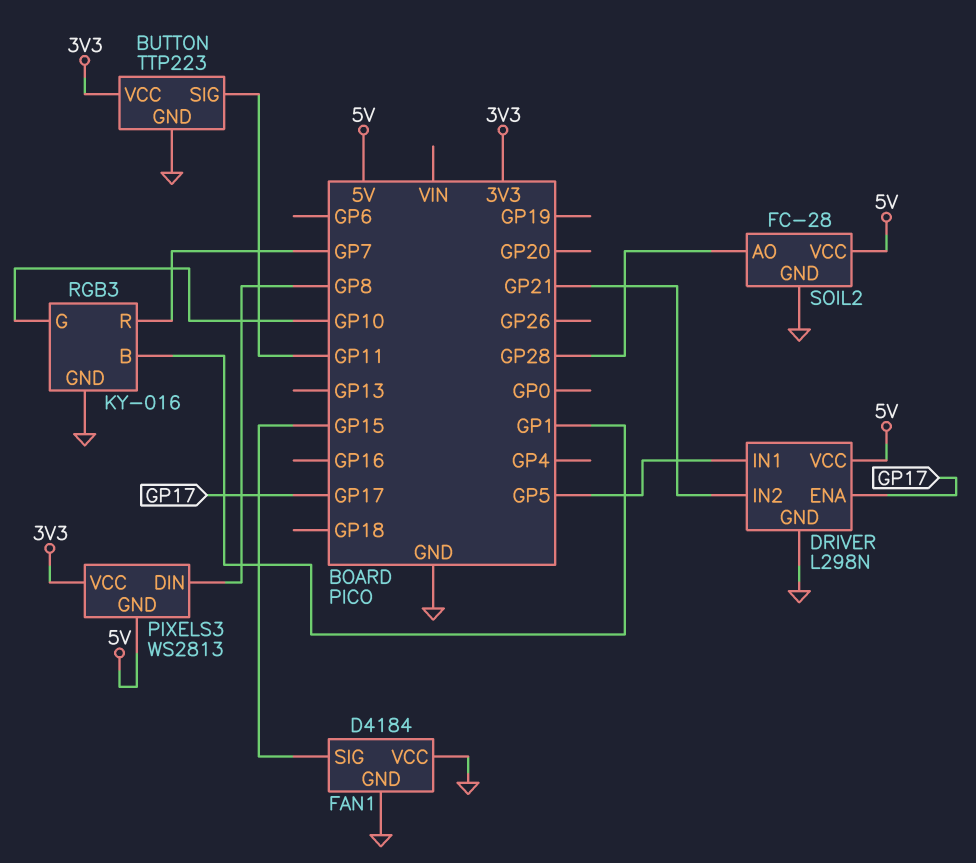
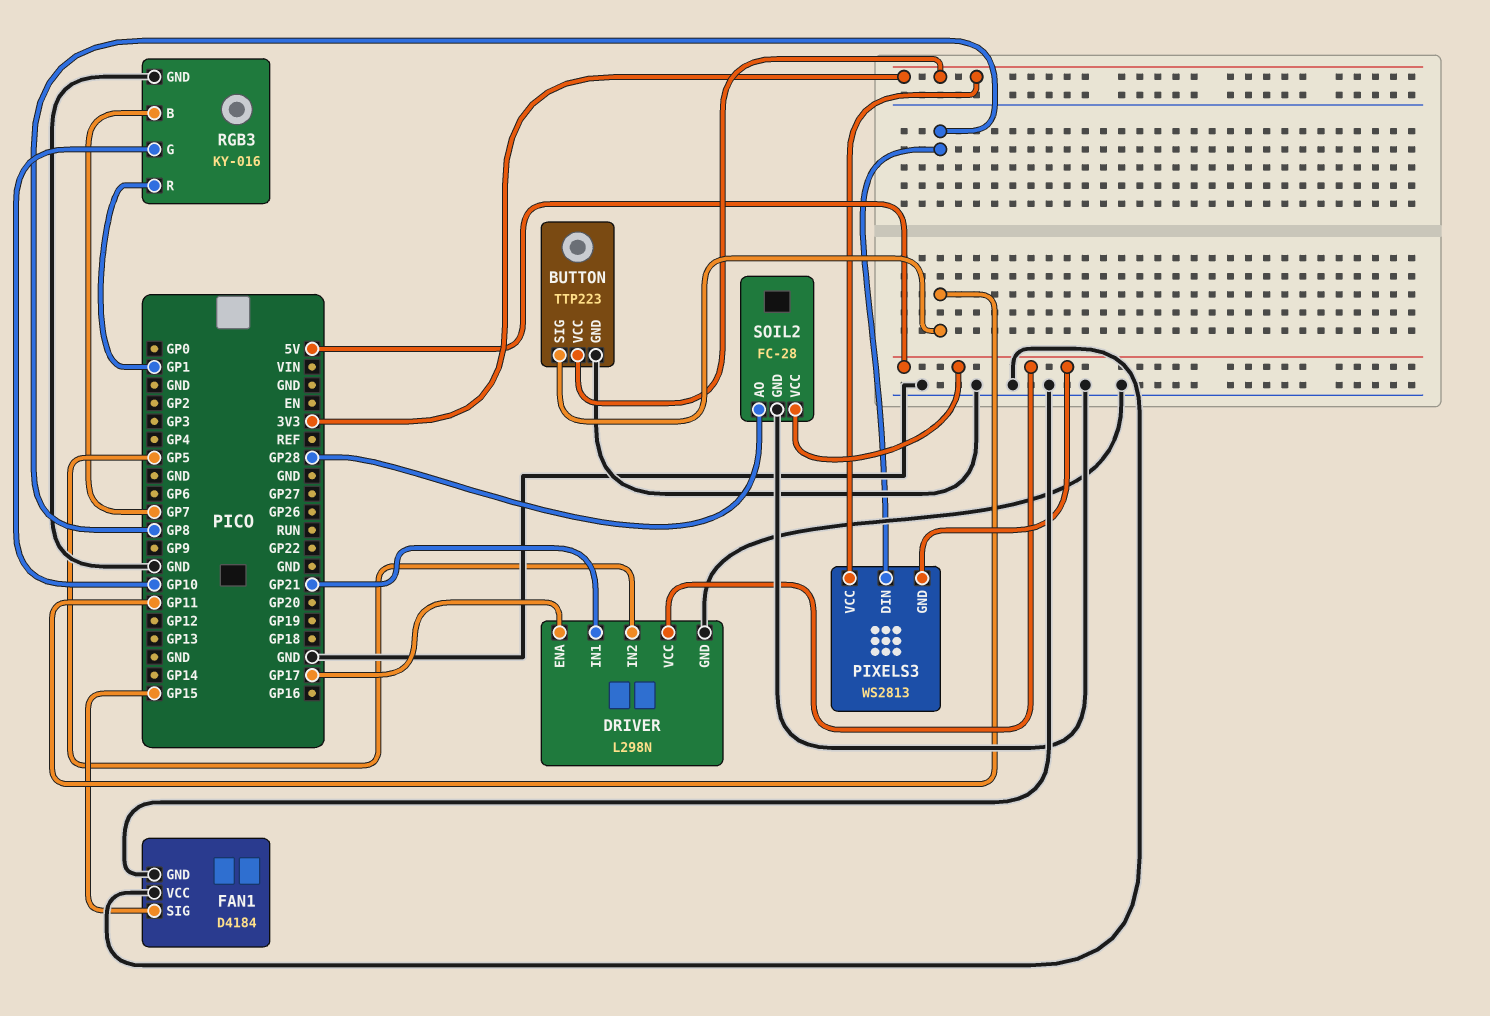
DRIVER pin IN1: GP5 -> GP21
DRIVER pin IN2: GP21 -> GP5
RGB3 pin B: GP1 -> GP7
RGB3 pin R: GP7 -> GP1

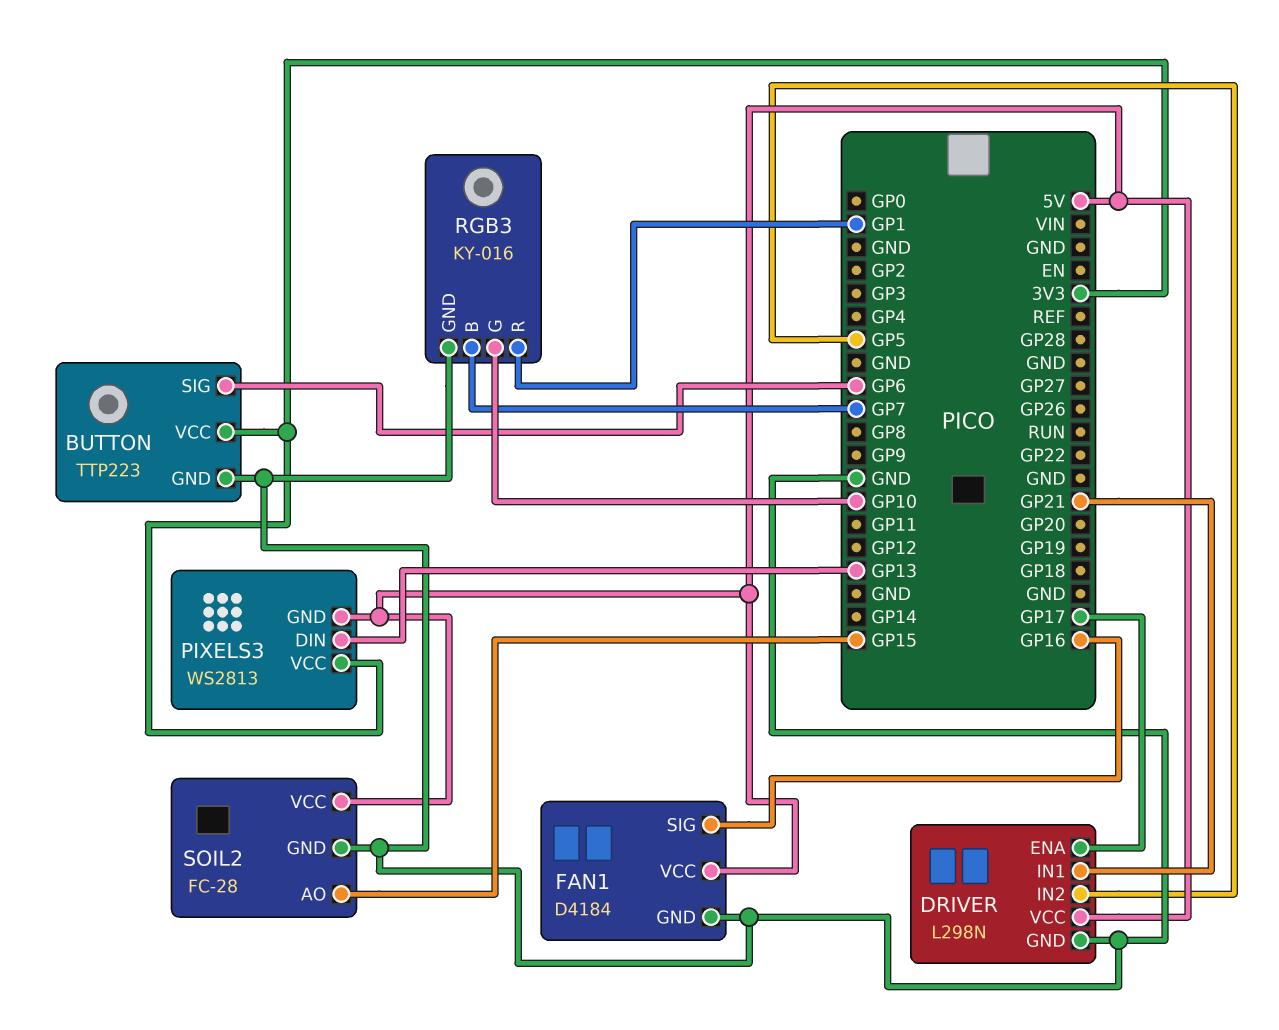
BUTTON pin SIG: GP11 -> GP6
FAN1 pin SIG: GP15 -> GP16
FAN1 pin VCC: GND -> 5V
PIXELS3 pin DIN: GP8 -> GP13
SOIL2 pin AO: GP28 -> GP15

